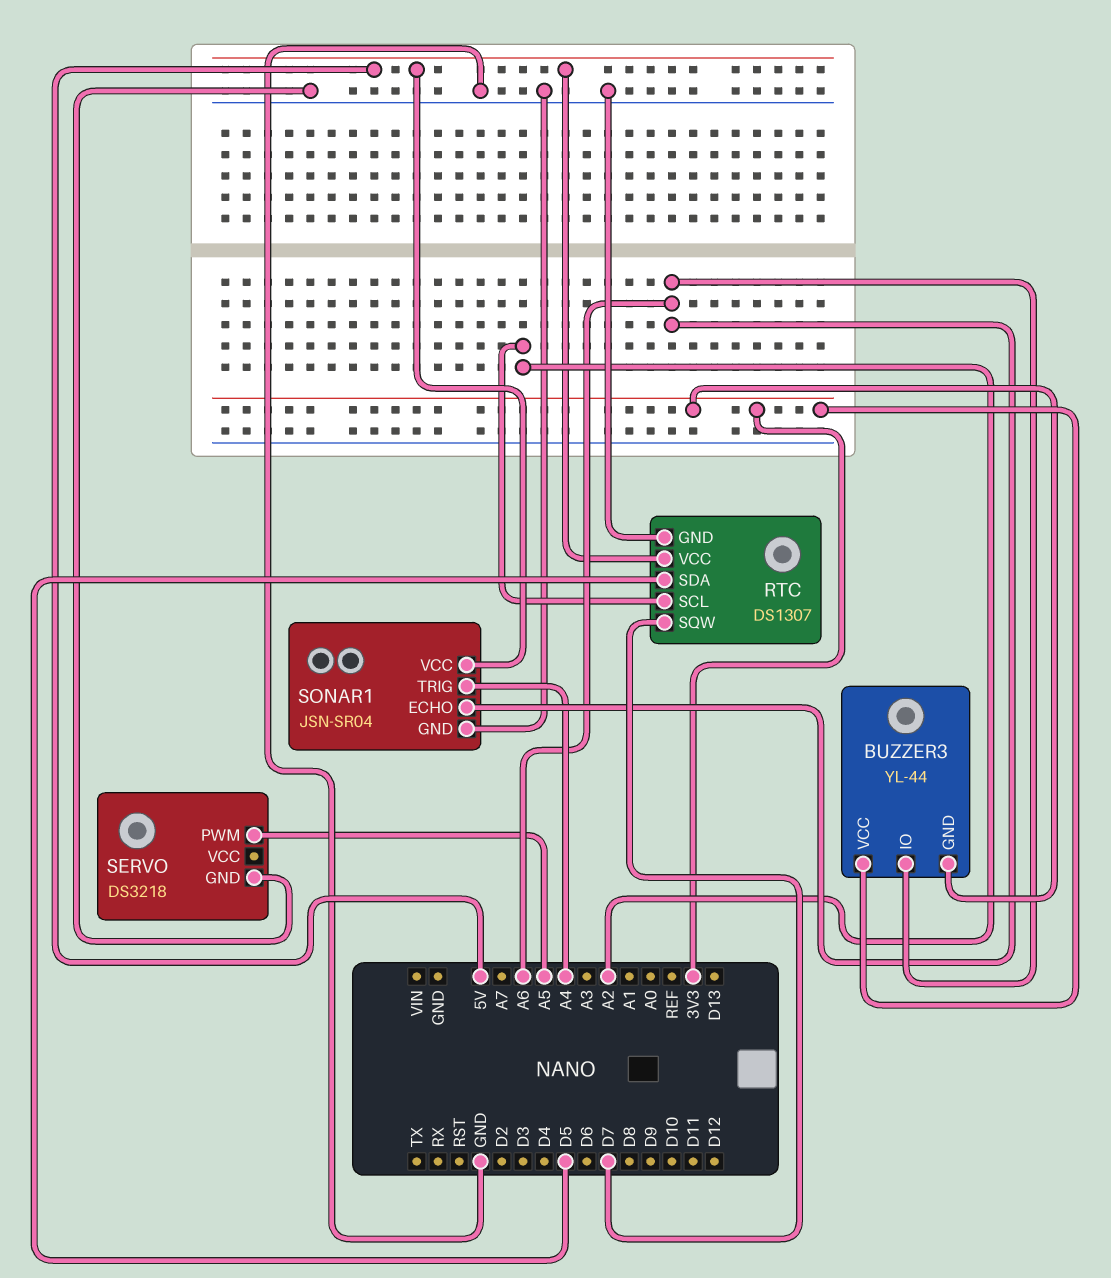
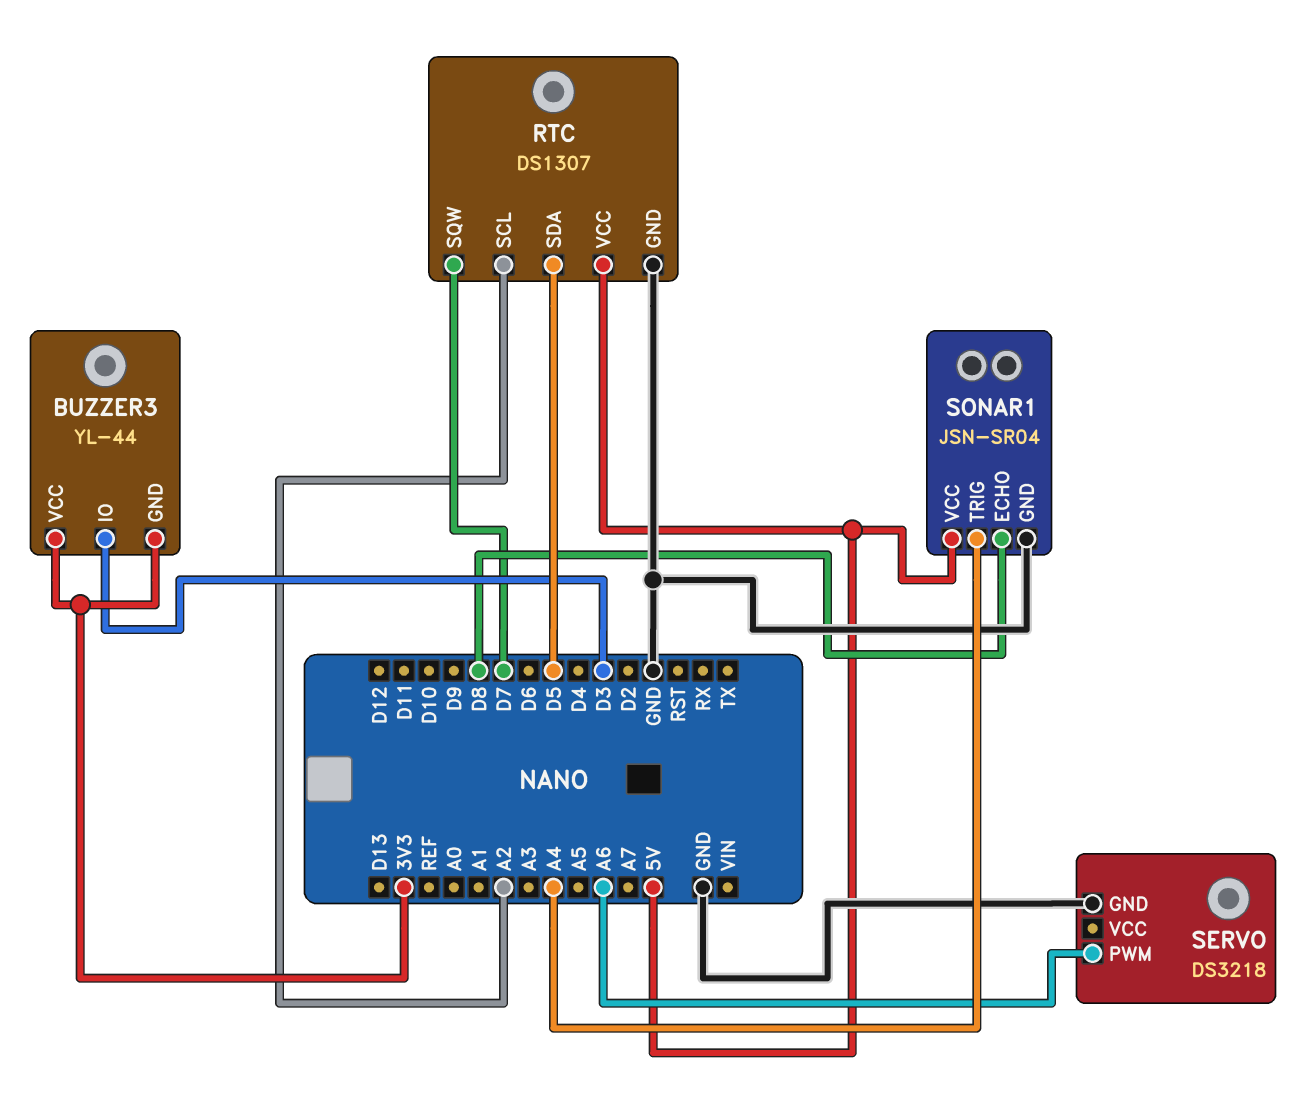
BUZZER3 pin IO: A6 -> D3
SERVO pin PWM: A5 -> A6
SONAR1 pin ECHO: A6 -> D8

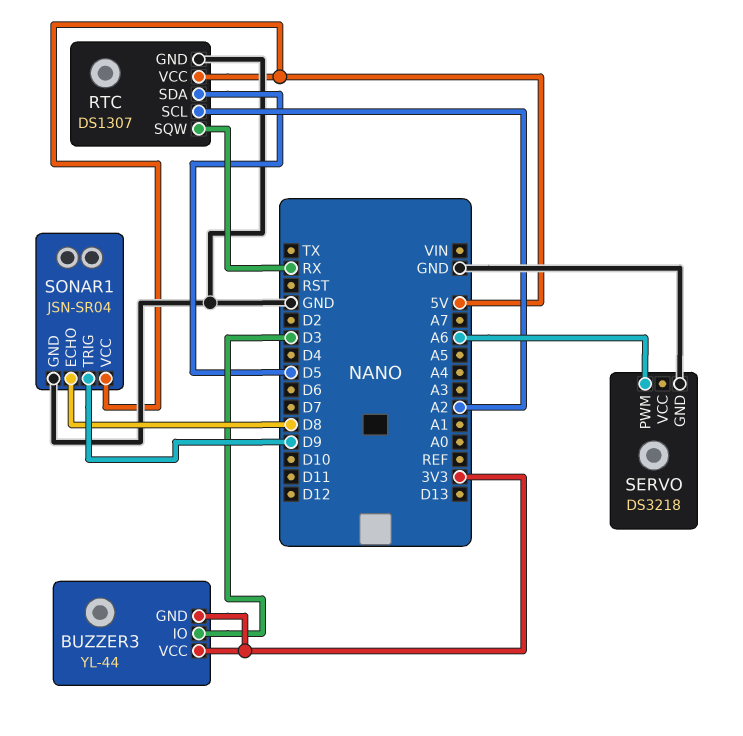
RTC pin SQW: D7 -> RX
SONAR1 pin TRIG: A4 -> D9

